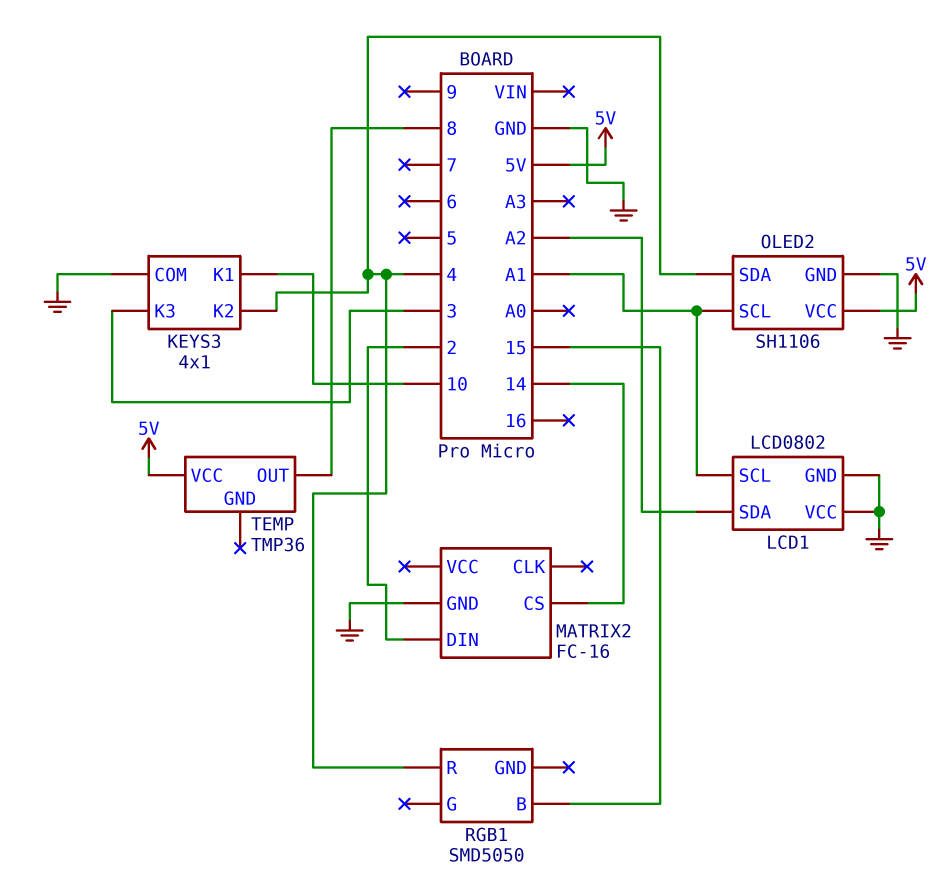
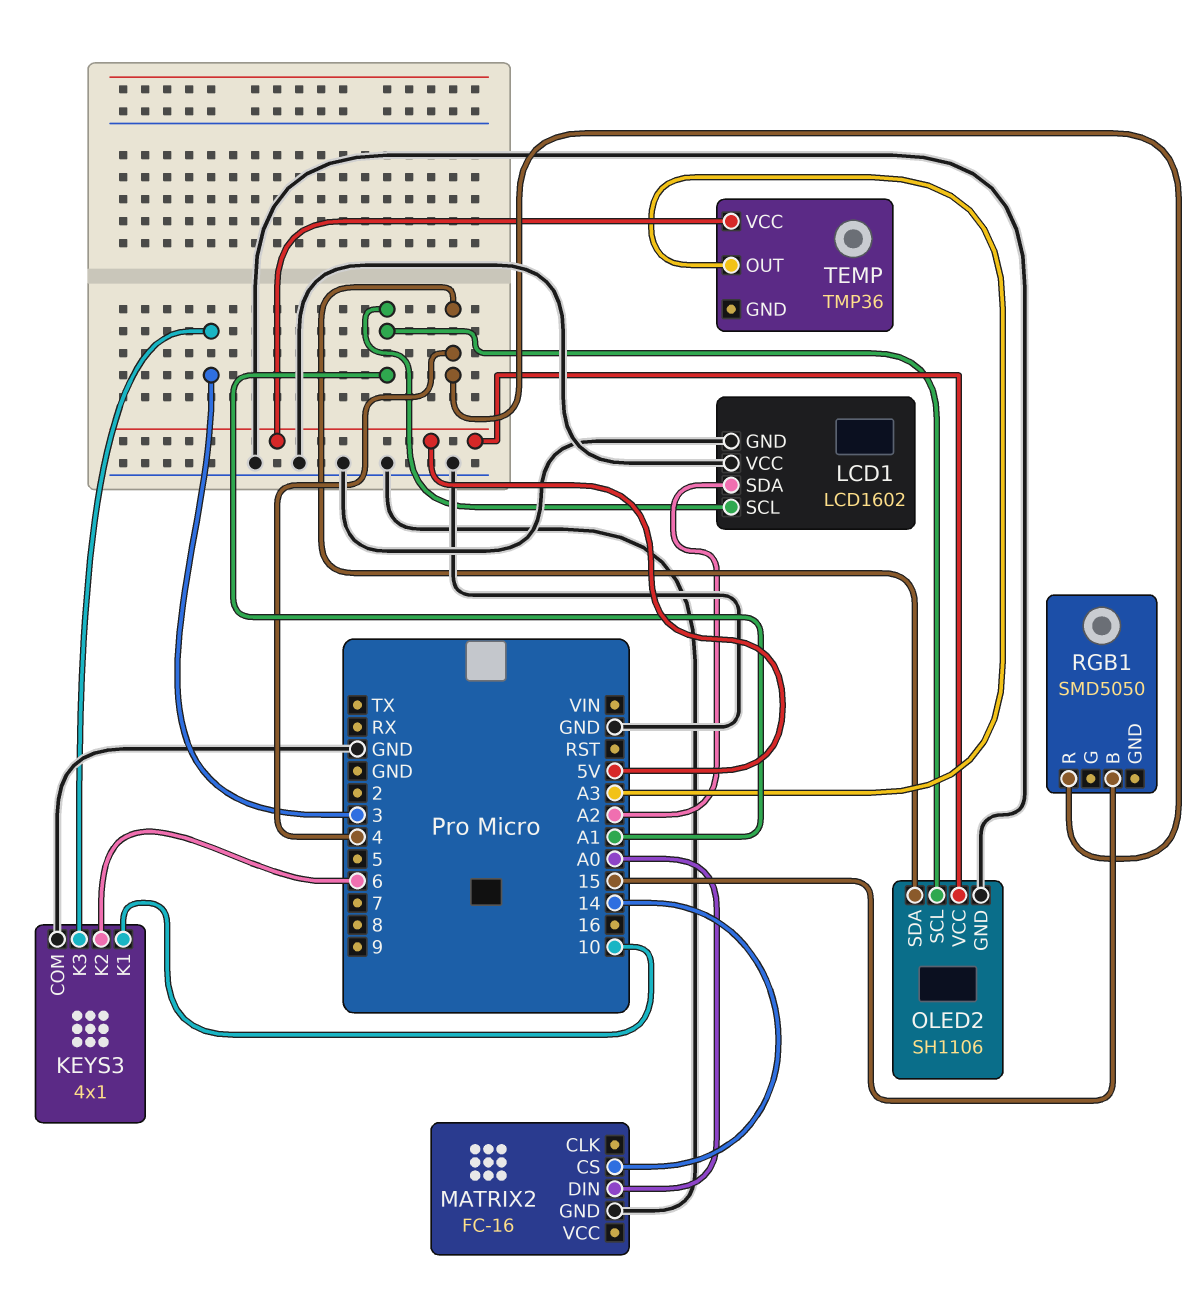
KEYS3 pin K2: 4 -> 6
LCD1: LCD0802 -> LCD1602
MATRIX2 pin DIN: 2 -> A0
TEMP pin OUT: 8 -> A3

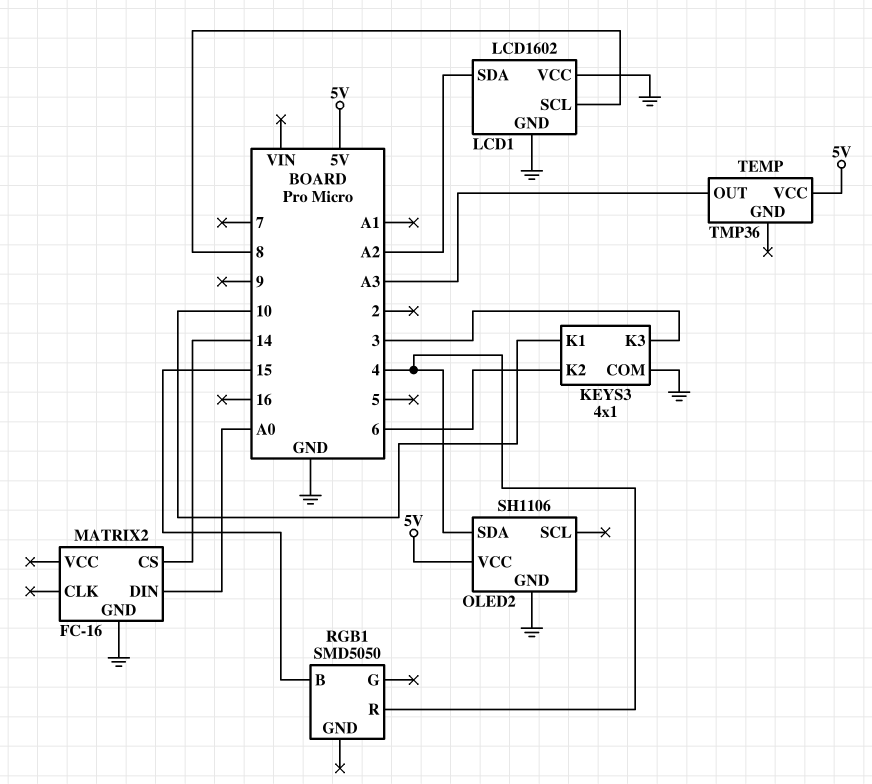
LCD1 pin SCL: A1 -> 8
OLED2 pin SCL: A1 -> none

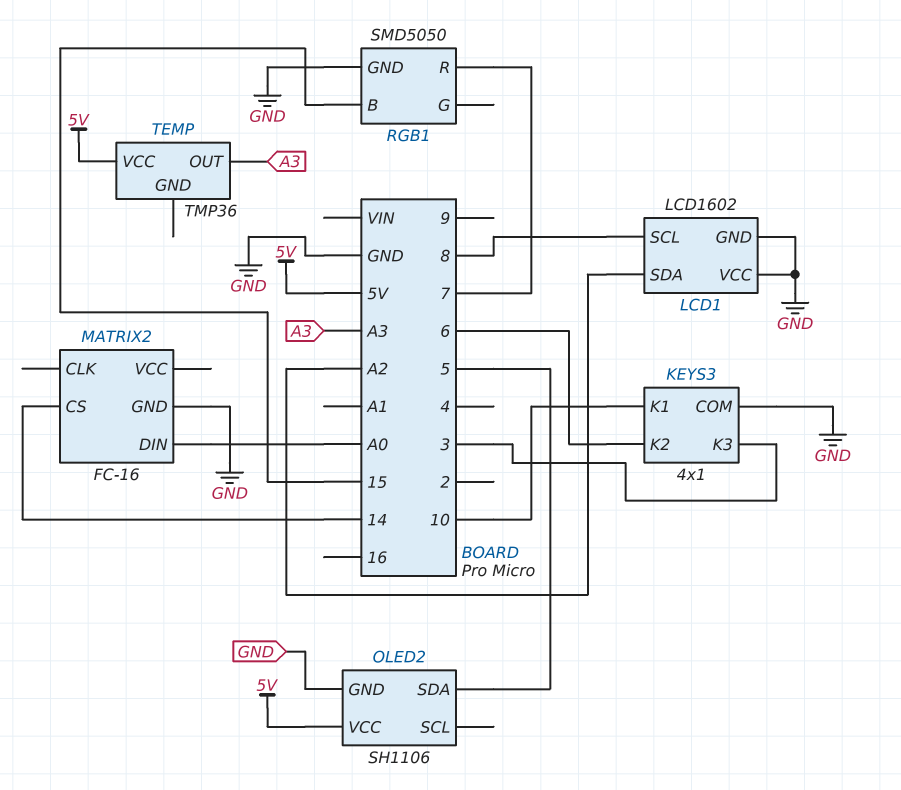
OLED2 pin SDA: 4 -> 5
RGB1 pin GND: none -> GND
RGB1 pin R: 4 -> 7

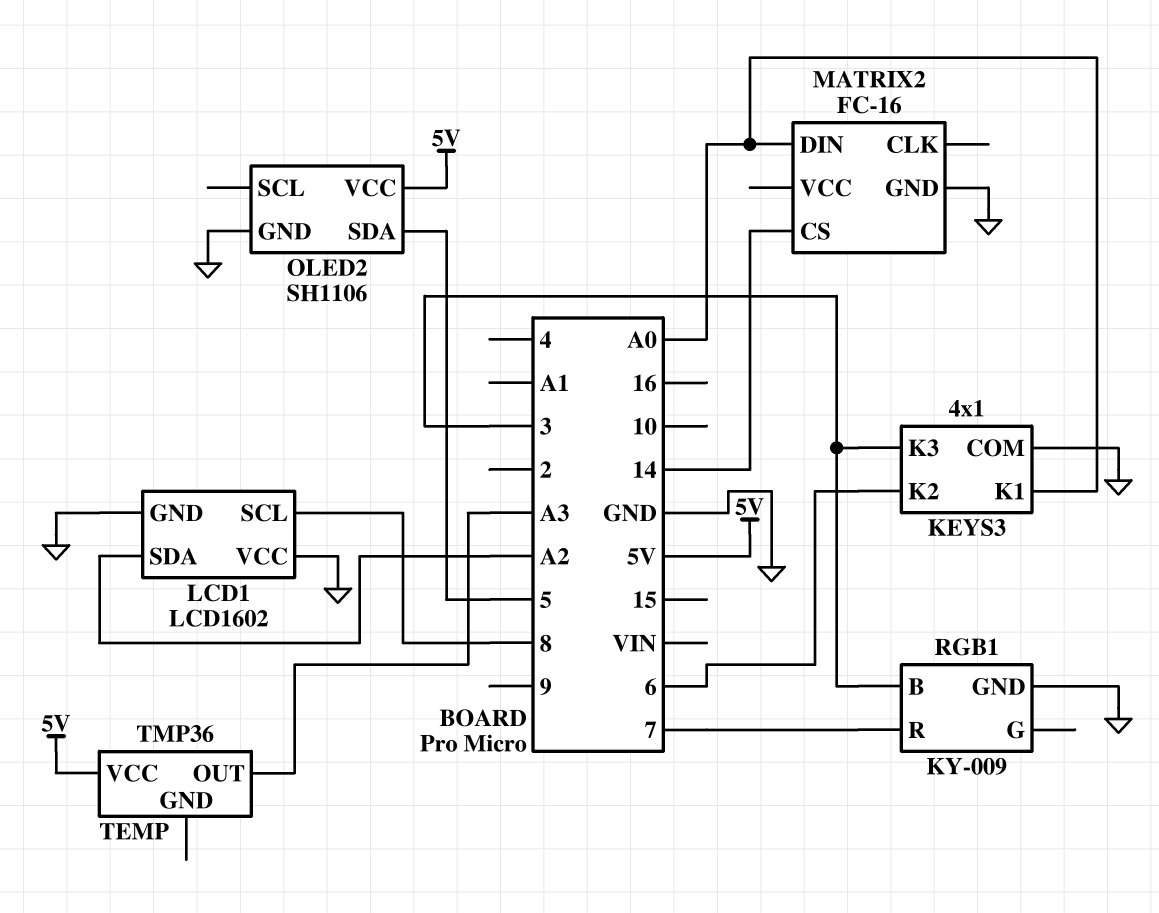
KEYS3 pin K1: 10 -> A0
RGB1: SMD5050 -> KY-009
RGB1 pin B: 15 -> 3

